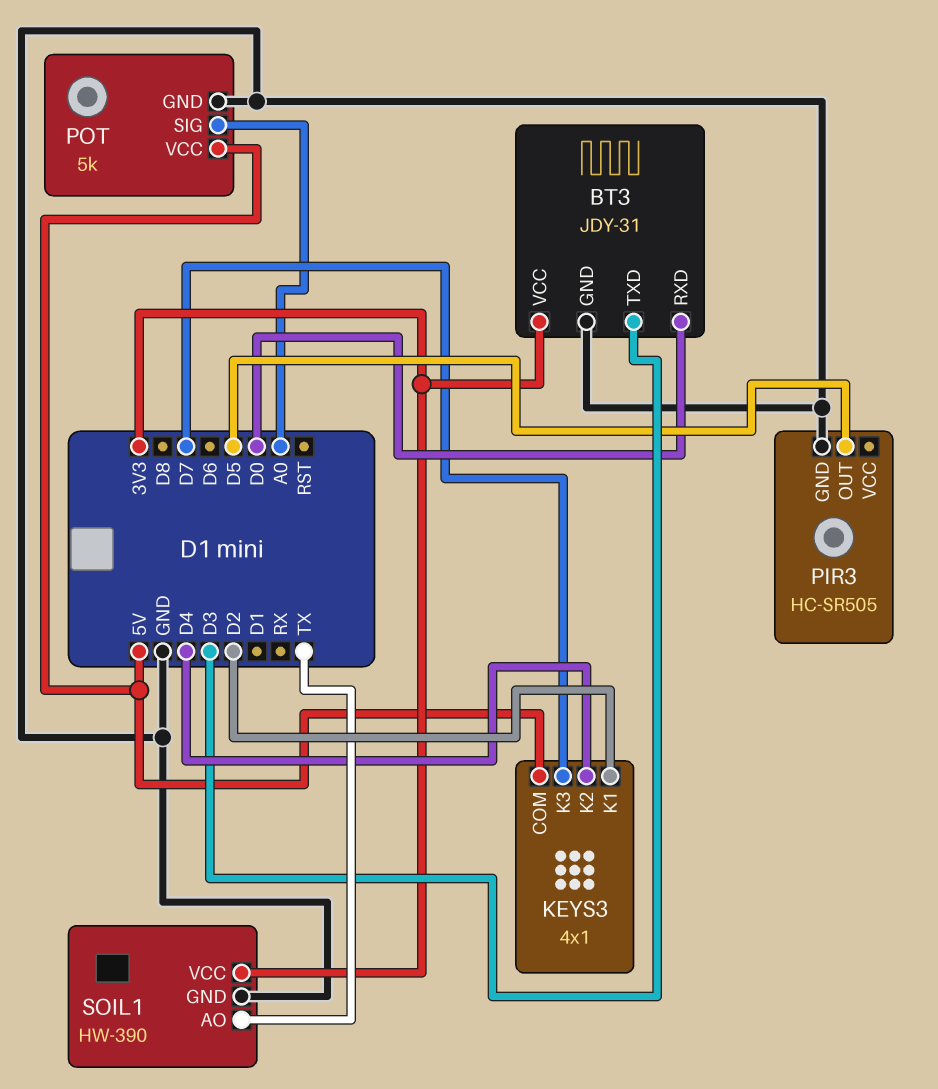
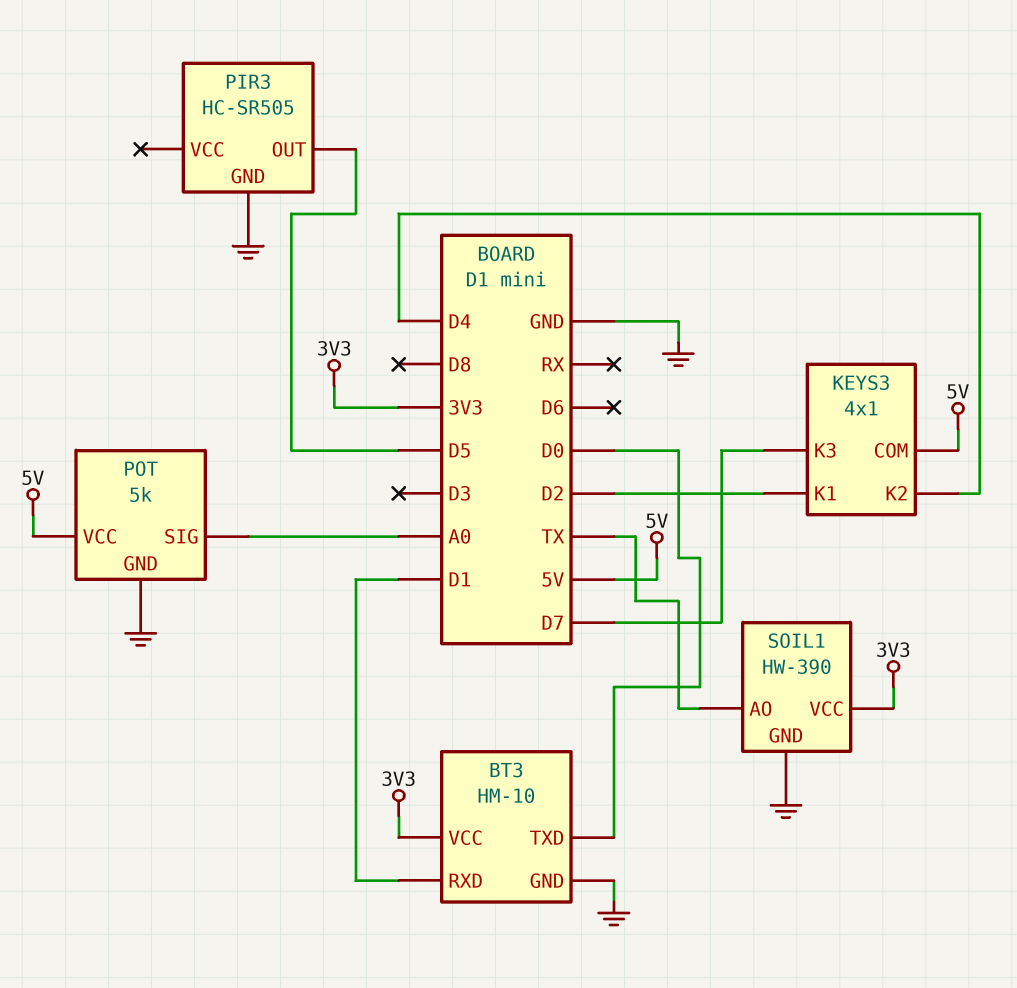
BT3: JDY-31 -> HM-10
BT3 pin RXD: D0 -> D1
BT3 pin TXD: D3 -> D0

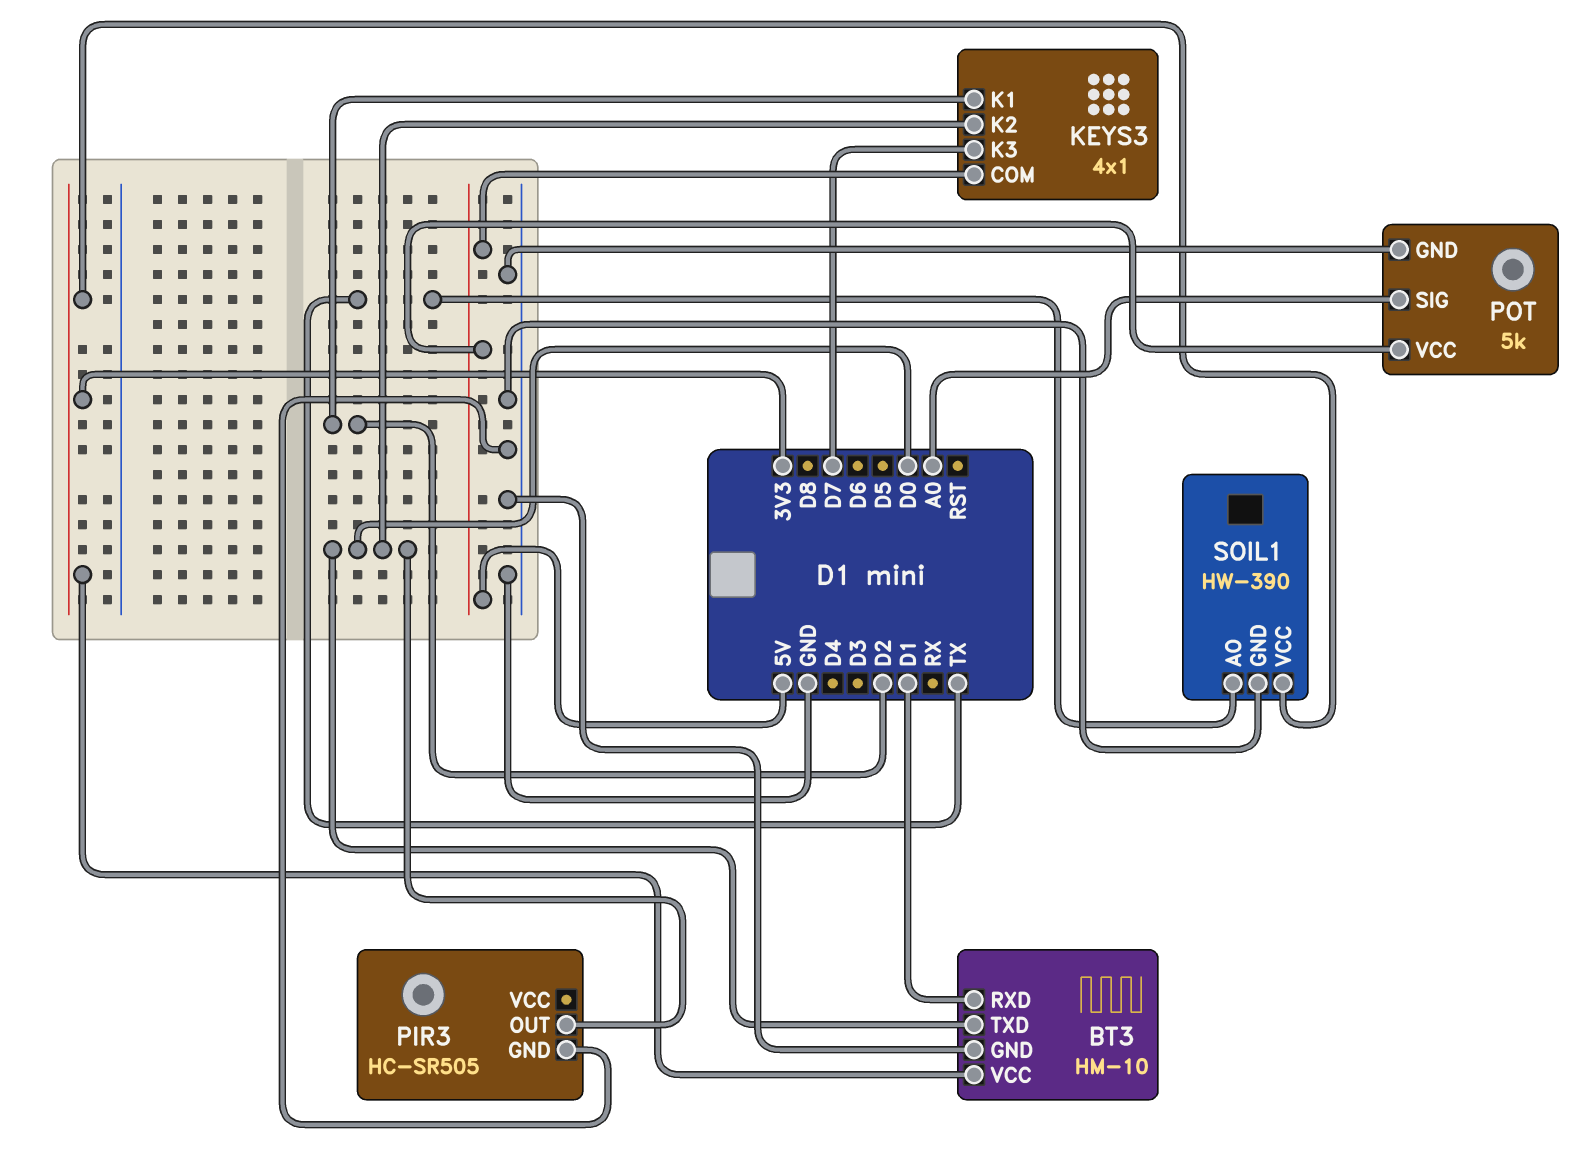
KEYS3 pin K2: D4 -> D0
PIR3 pin OUT: D5 -> D0

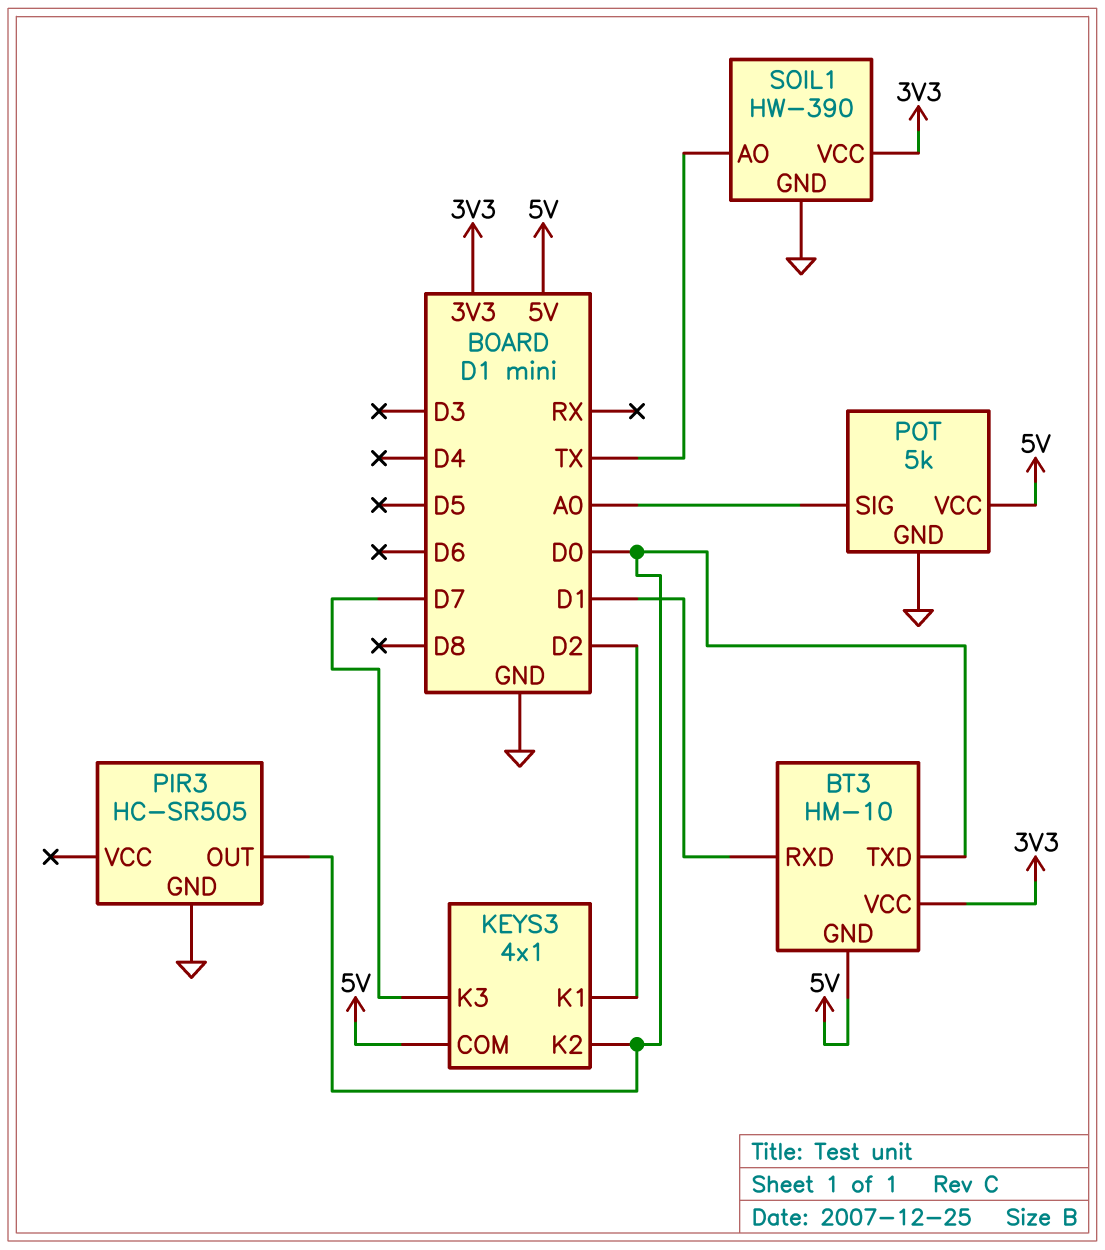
BT3 pin GND: GND -> 5V

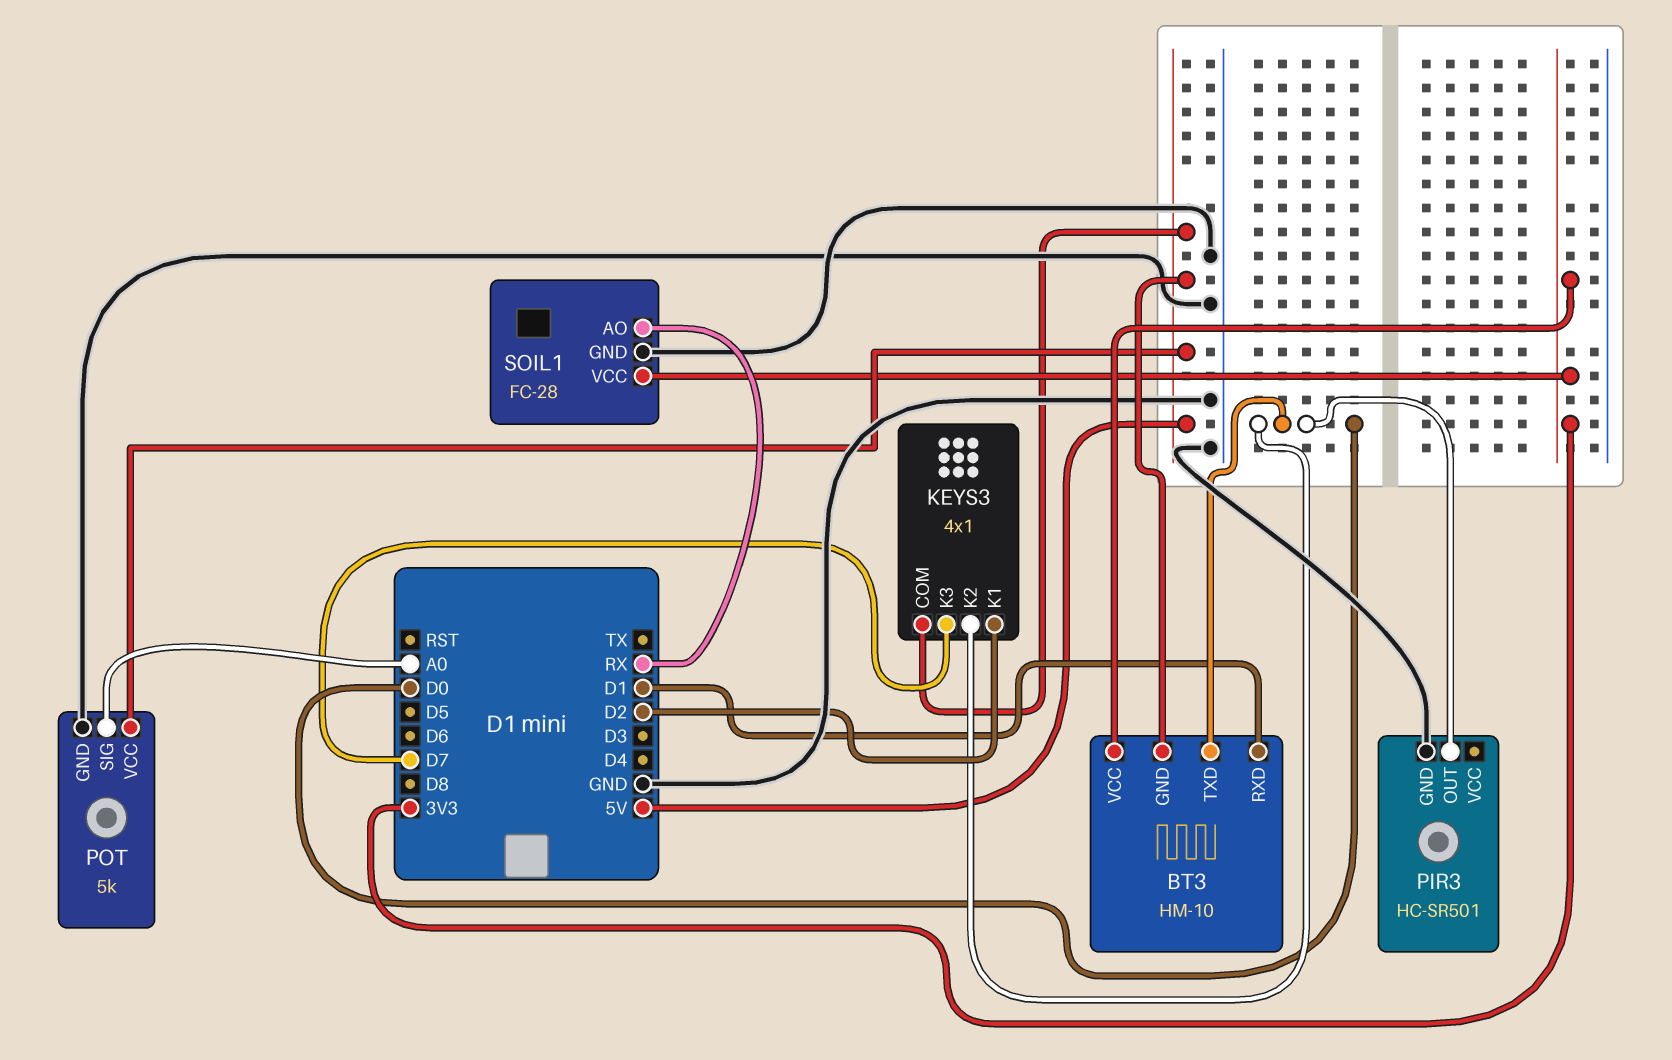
PIR3: HC-SR505 -> HC-SR501
SOIL1: HW-390 -> FC-28
SOIL1 pin AO: TX -> RX

